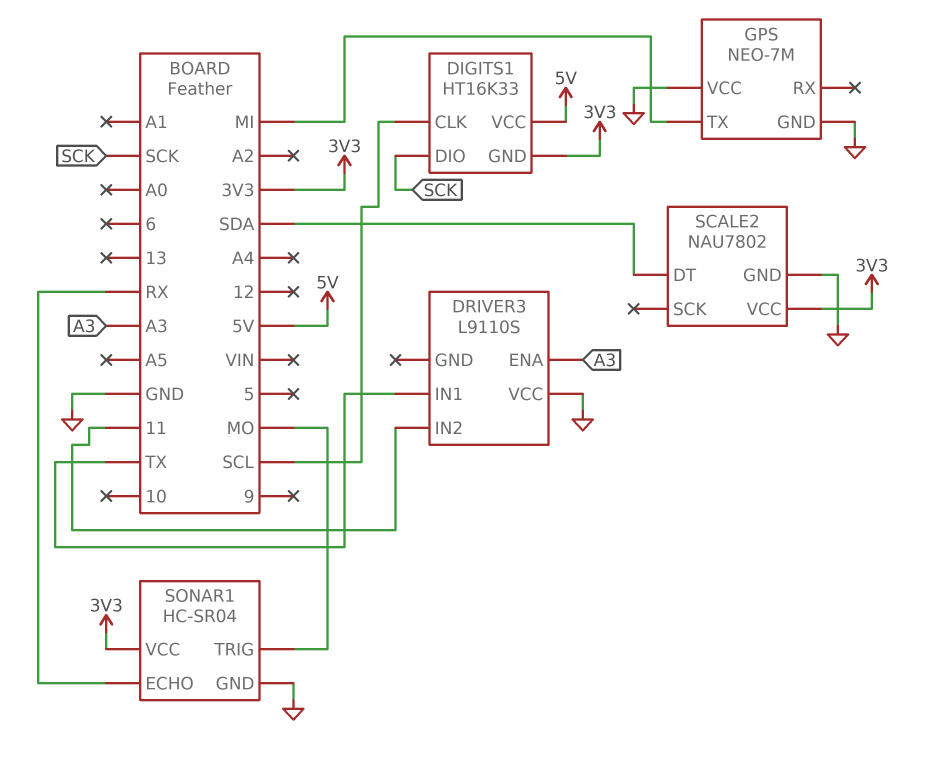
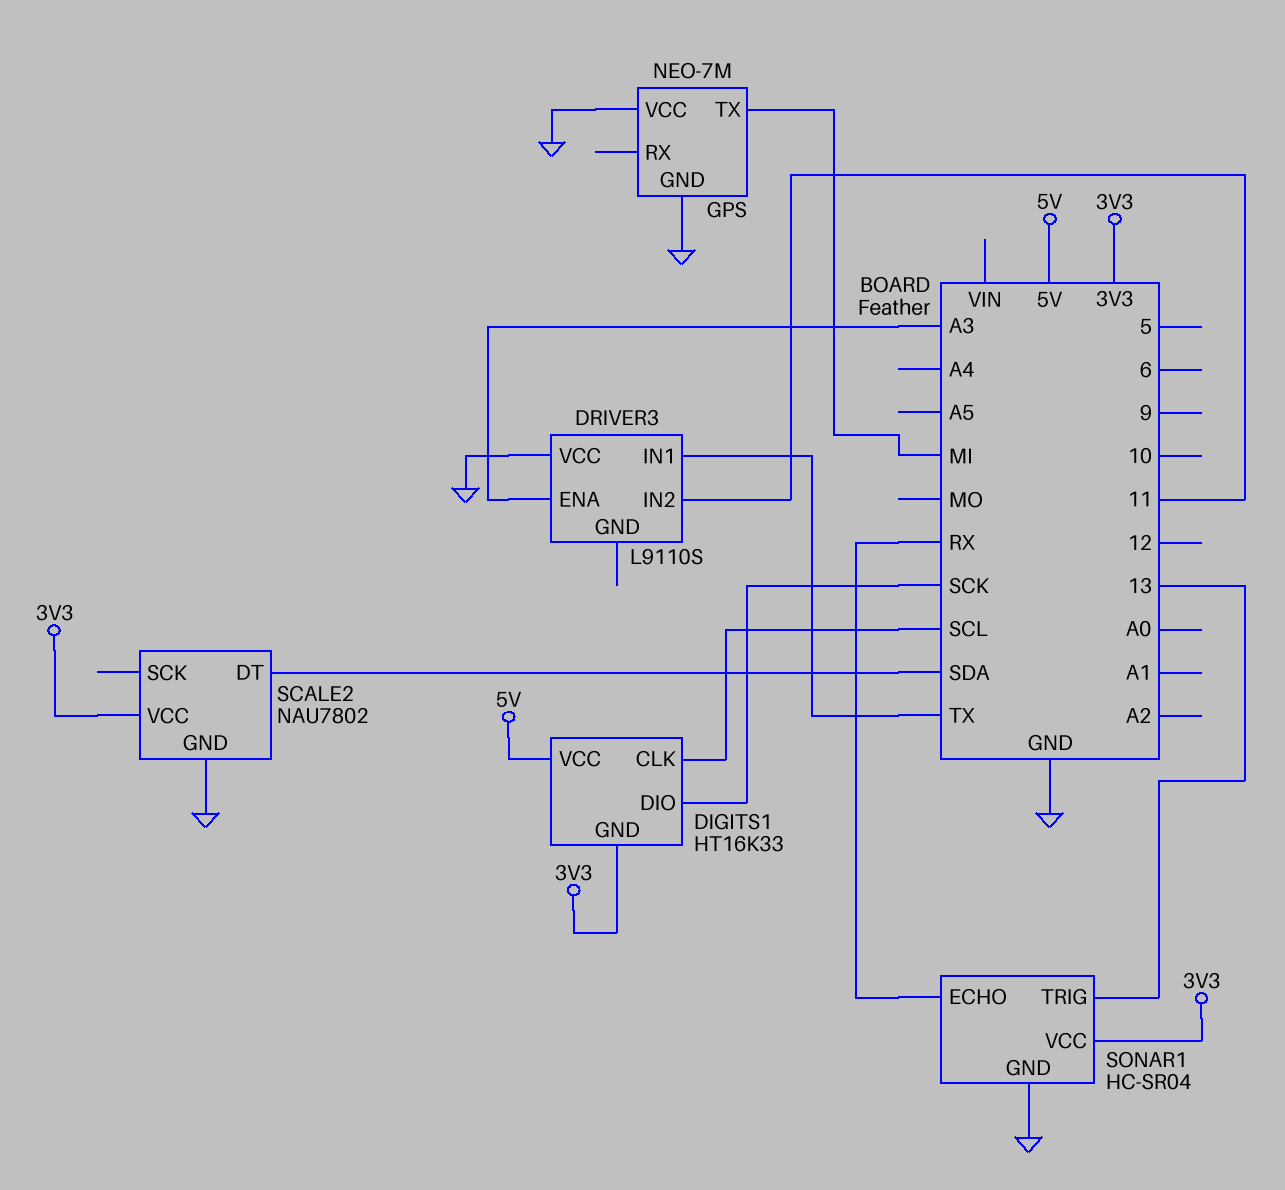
SONAR1 pin TRIG: MO -> 13

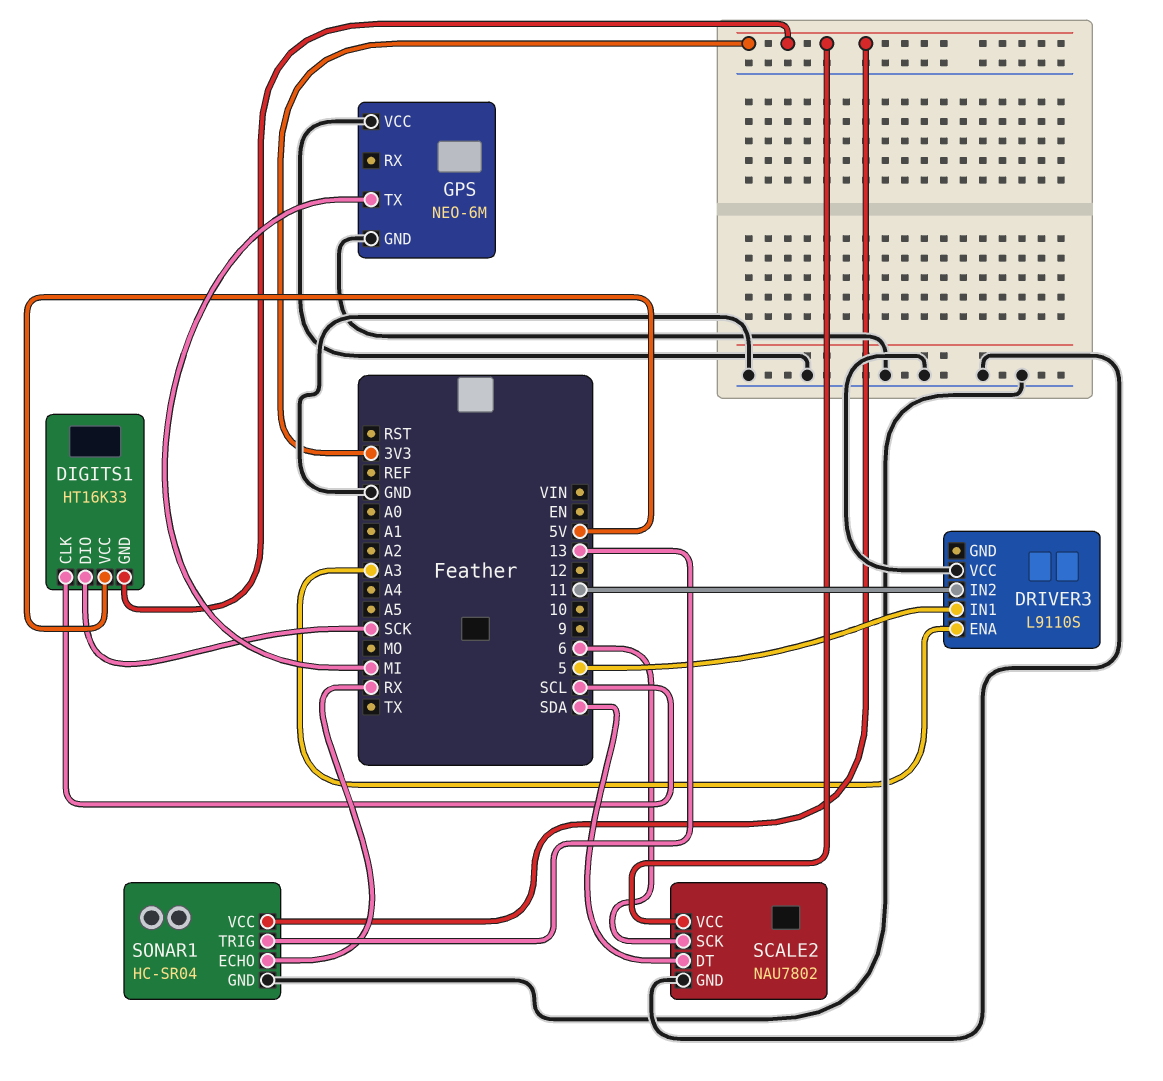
DRIVER3 pin IN1: TX -> 5
GPS: NEO-7M -> NEO-6M
SCALE2 pin SCK: none -> 6

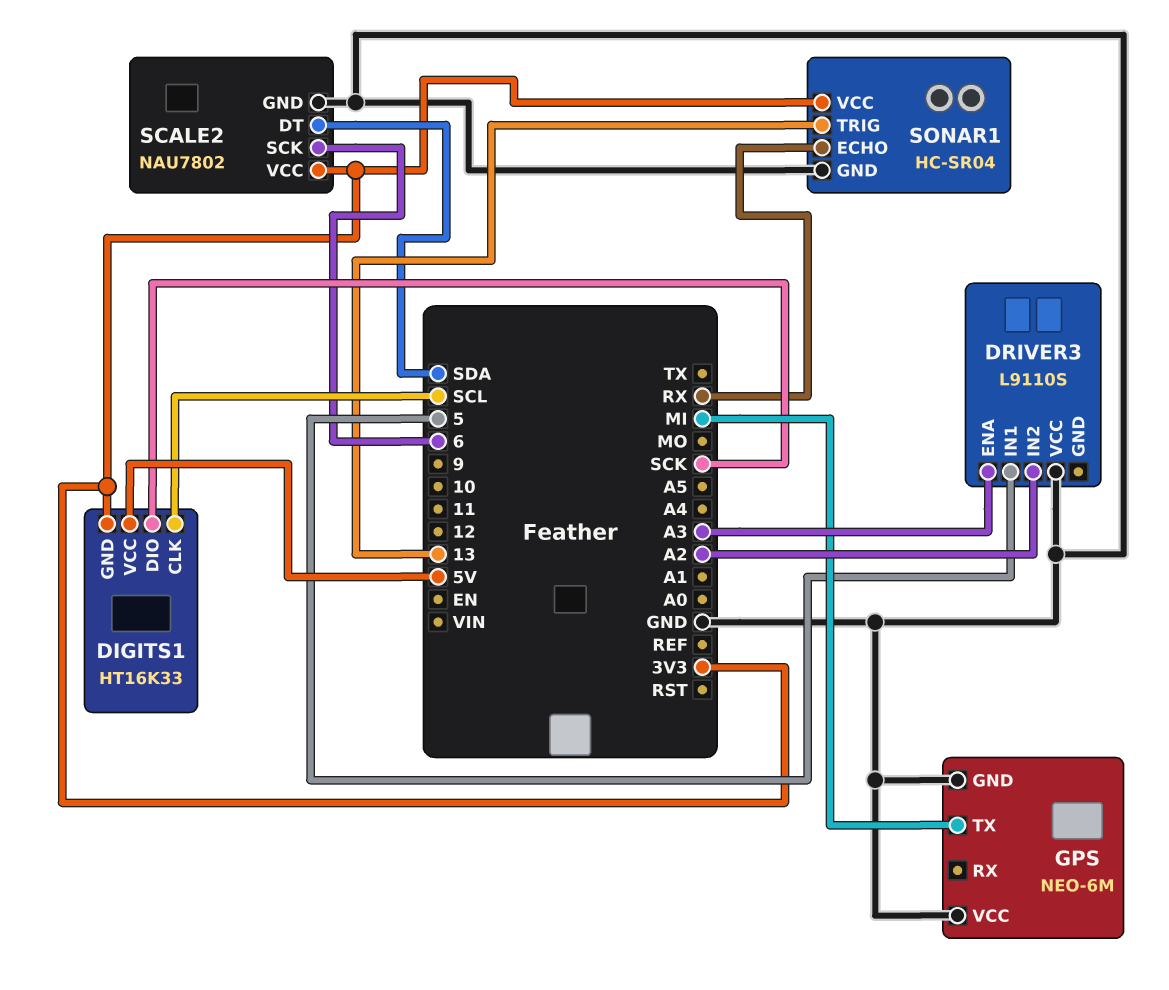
DRIVER3 pin IN2: 11 -> A2

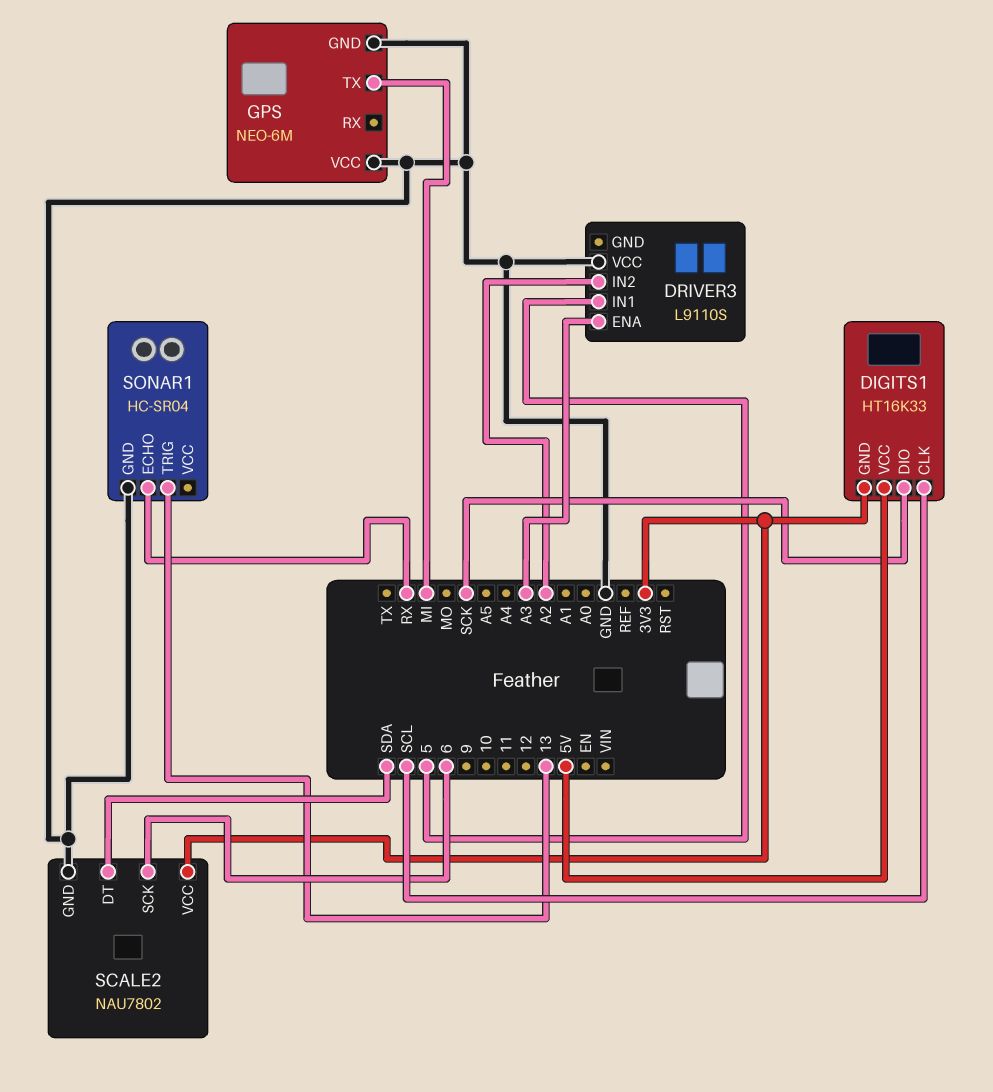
SONAR1 pin VCC: 3V3 -> none

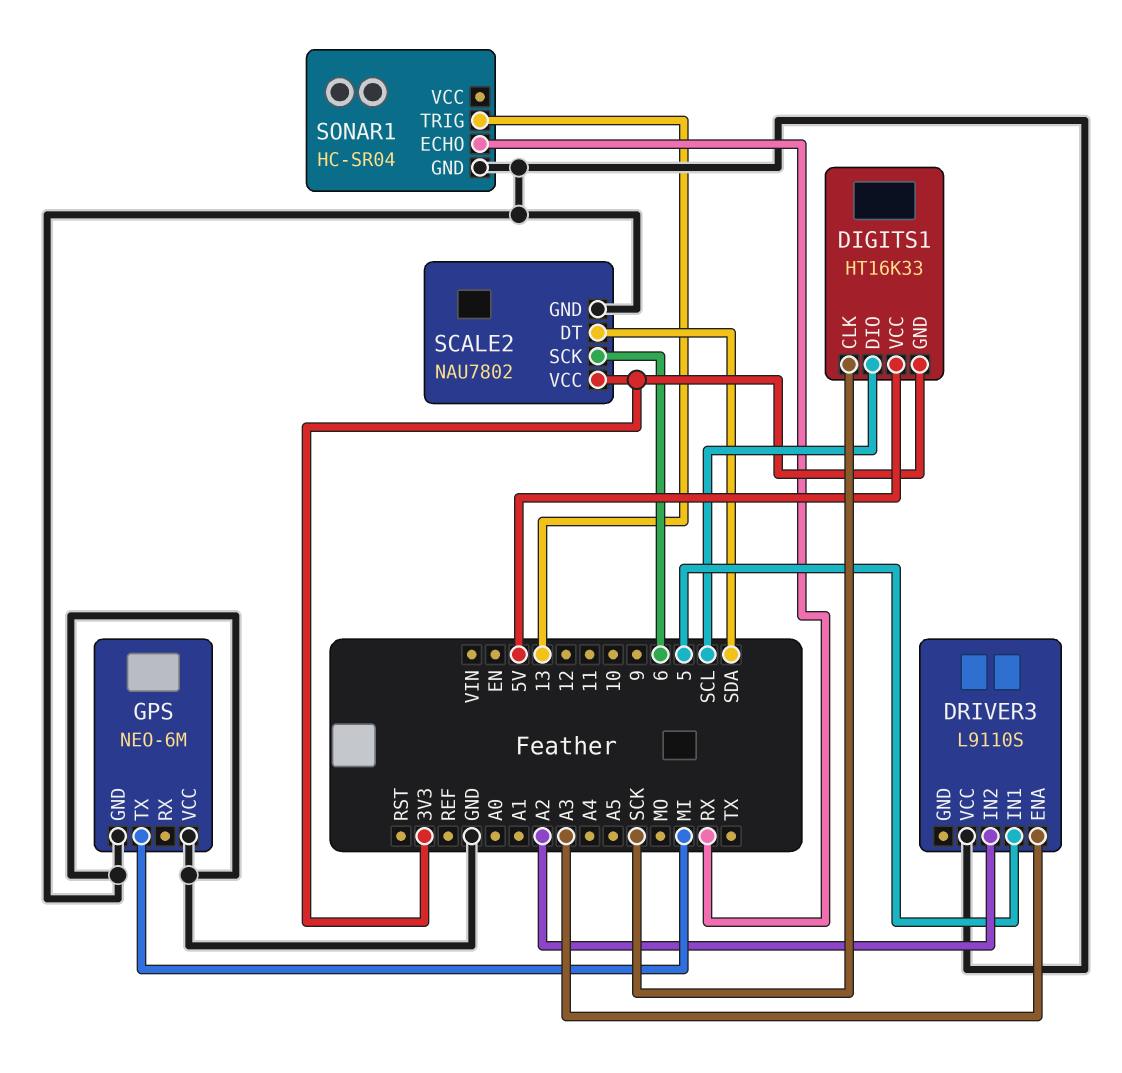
DIGITS1 pin CLK: SCL -> SCK
DIGITS1 pin DIO: SCK -> SCL

